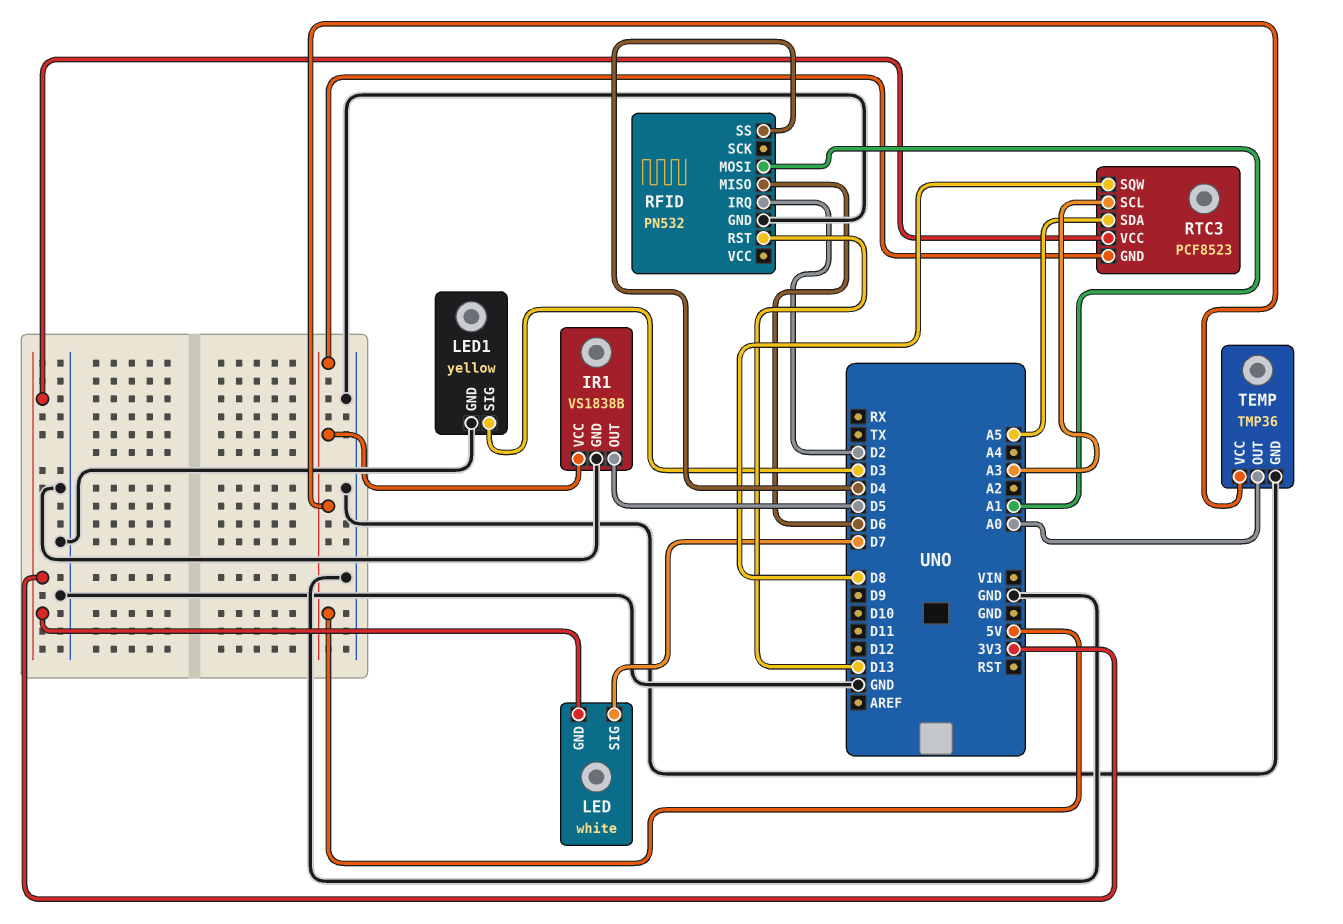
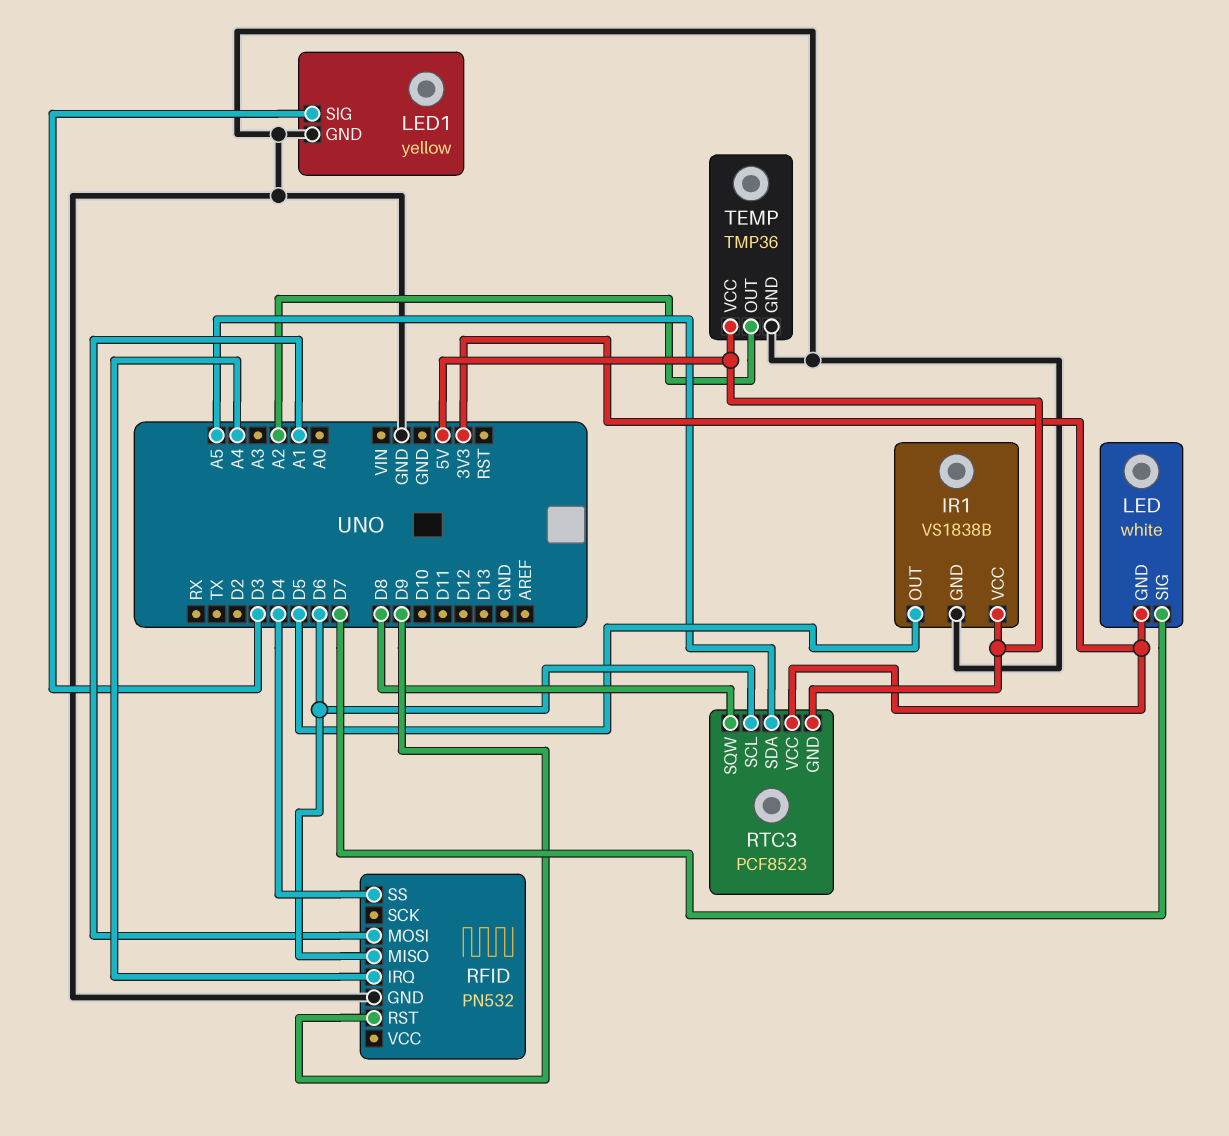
RFID pin IRQ: D2 -> A4
RFID pin RST: D13 -> D9
RTC3 pin SCL: A3 -> D6
TEMP pin OUT: A0 -> A2

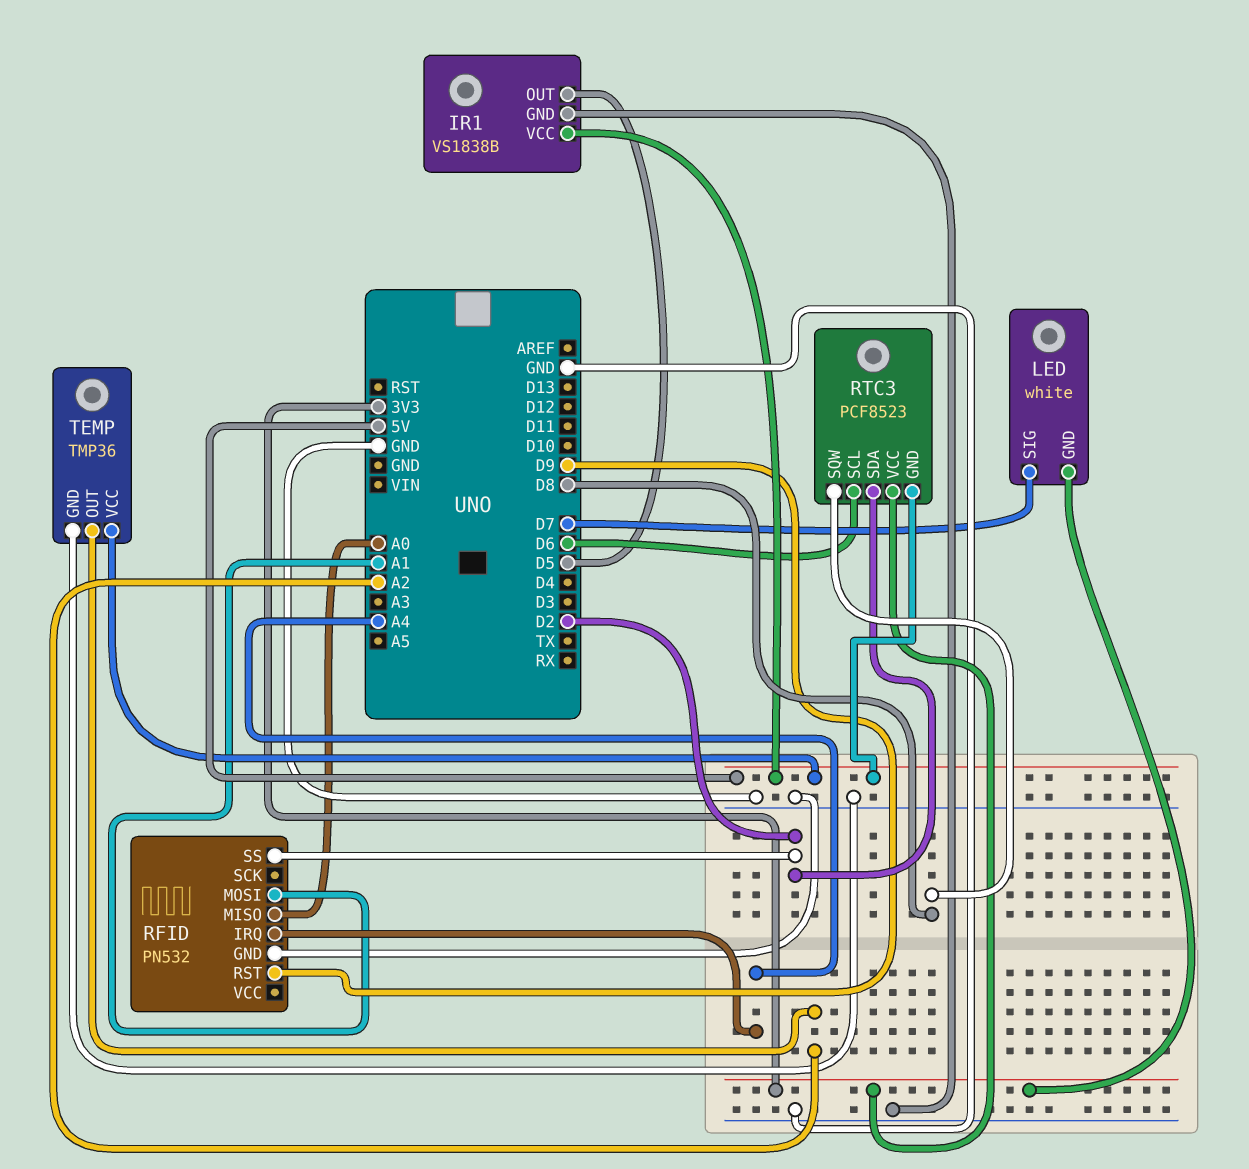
LED1: yellow -> none
LED1 pin GND: GND -> none
LED1 pin SIG: D3 -> none
RFID pin MISO: D6 -> A0
RFID pin SS: D4 -> D2
RTC3 pin SDA: A5 -> D2

